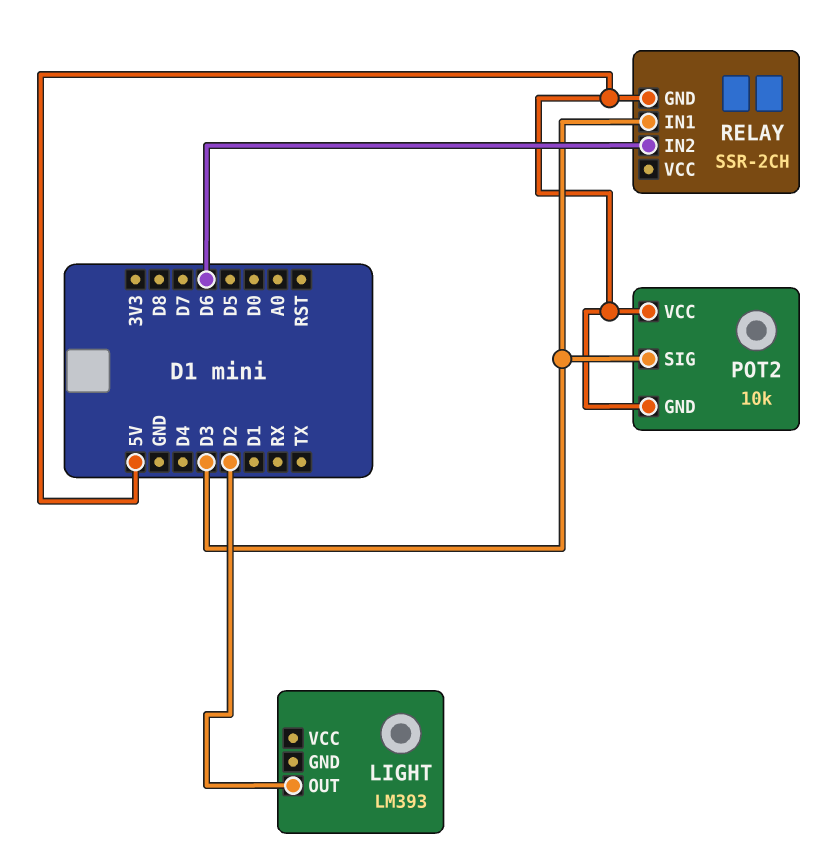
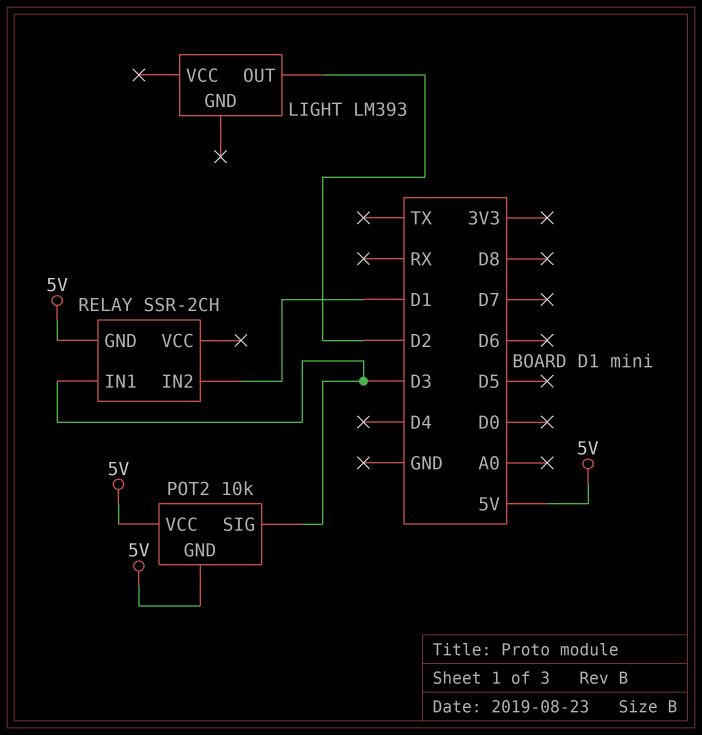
RELAY pin IN2: D6 -> D1

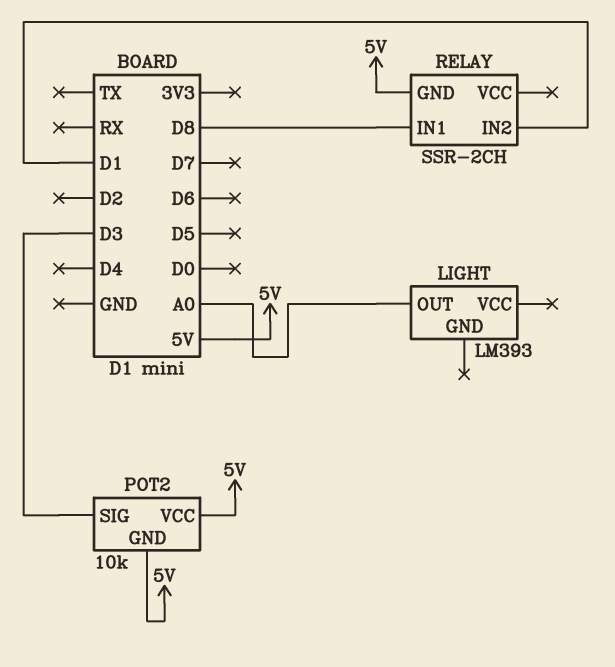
LIGHT pin OUT: D2 -> A0
RELAY pin IN1: D3 -> D8

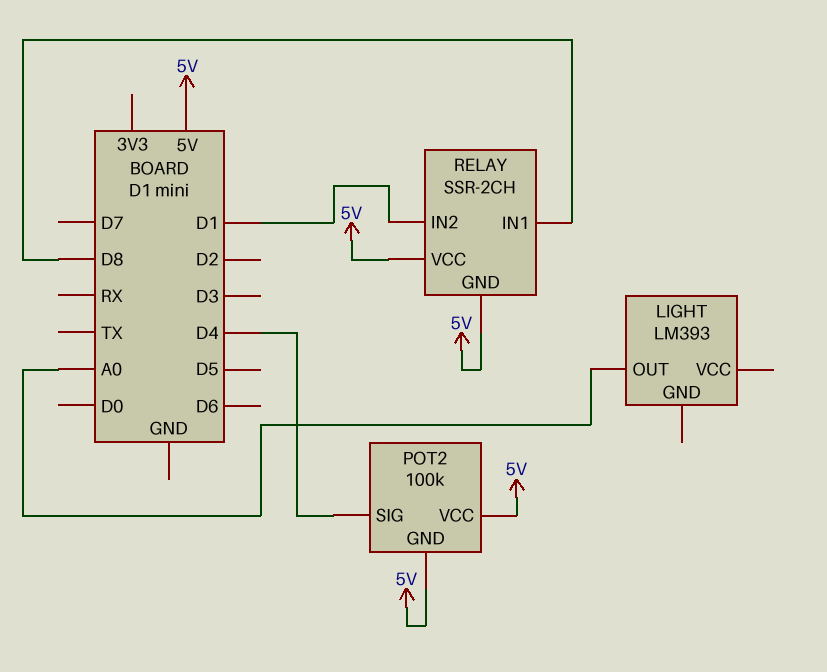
POT2: 10k -> 100k
POT2 pin SIG: D3 -> D4
RELAY pin VCC: none -> 5V

